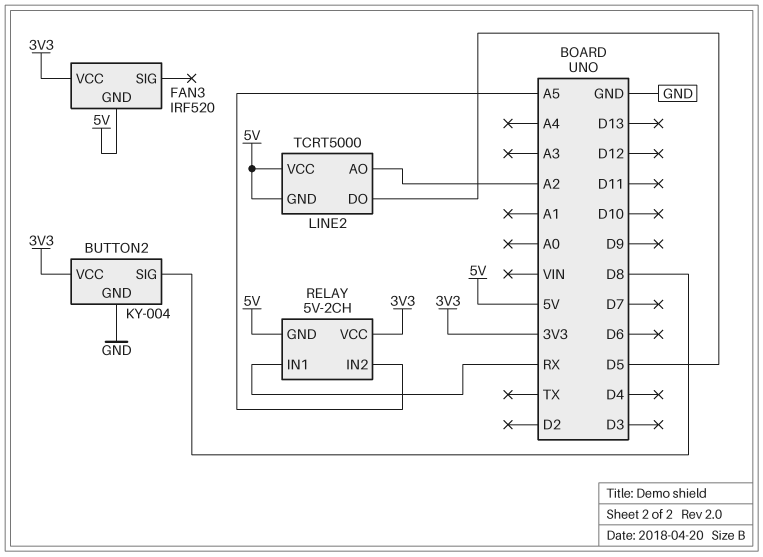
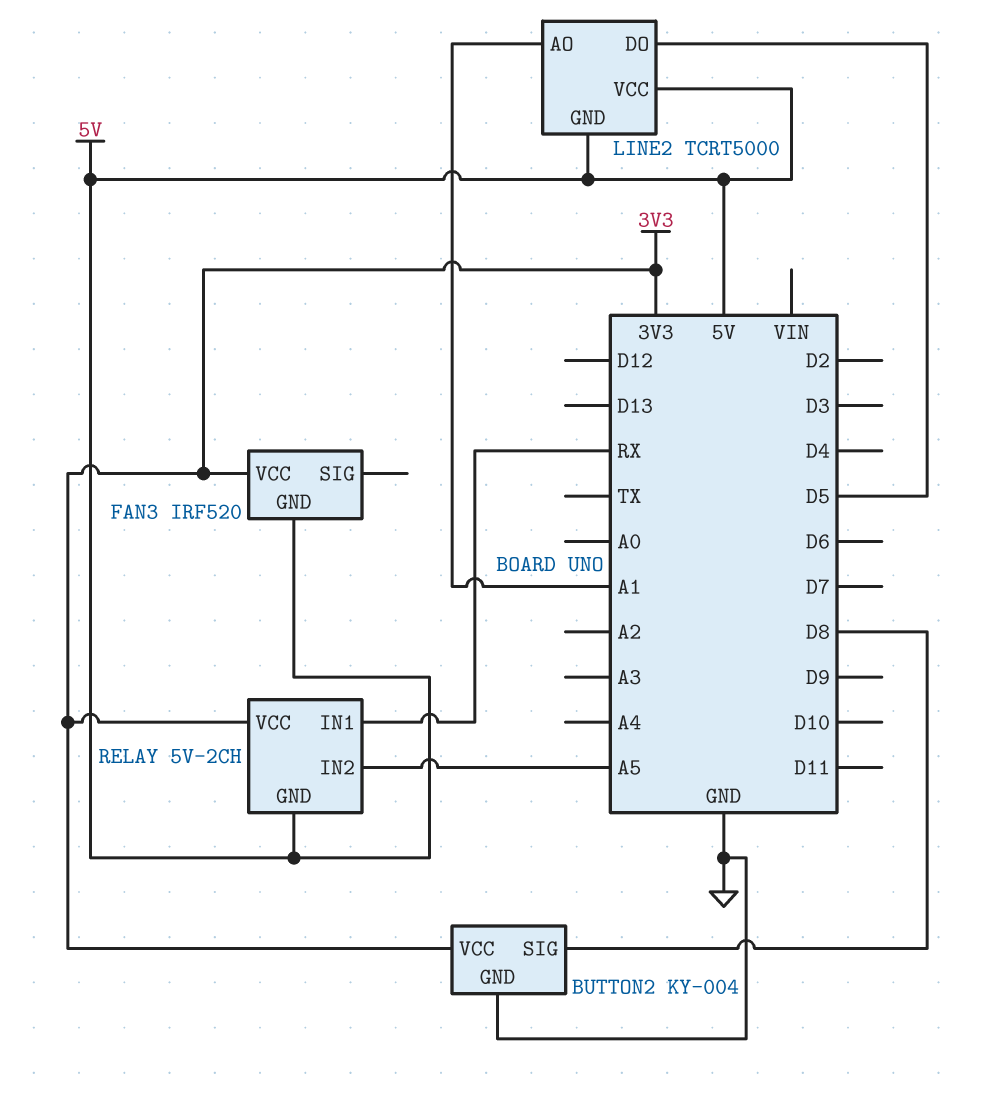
LINE2 pin AO: A2 -> A1

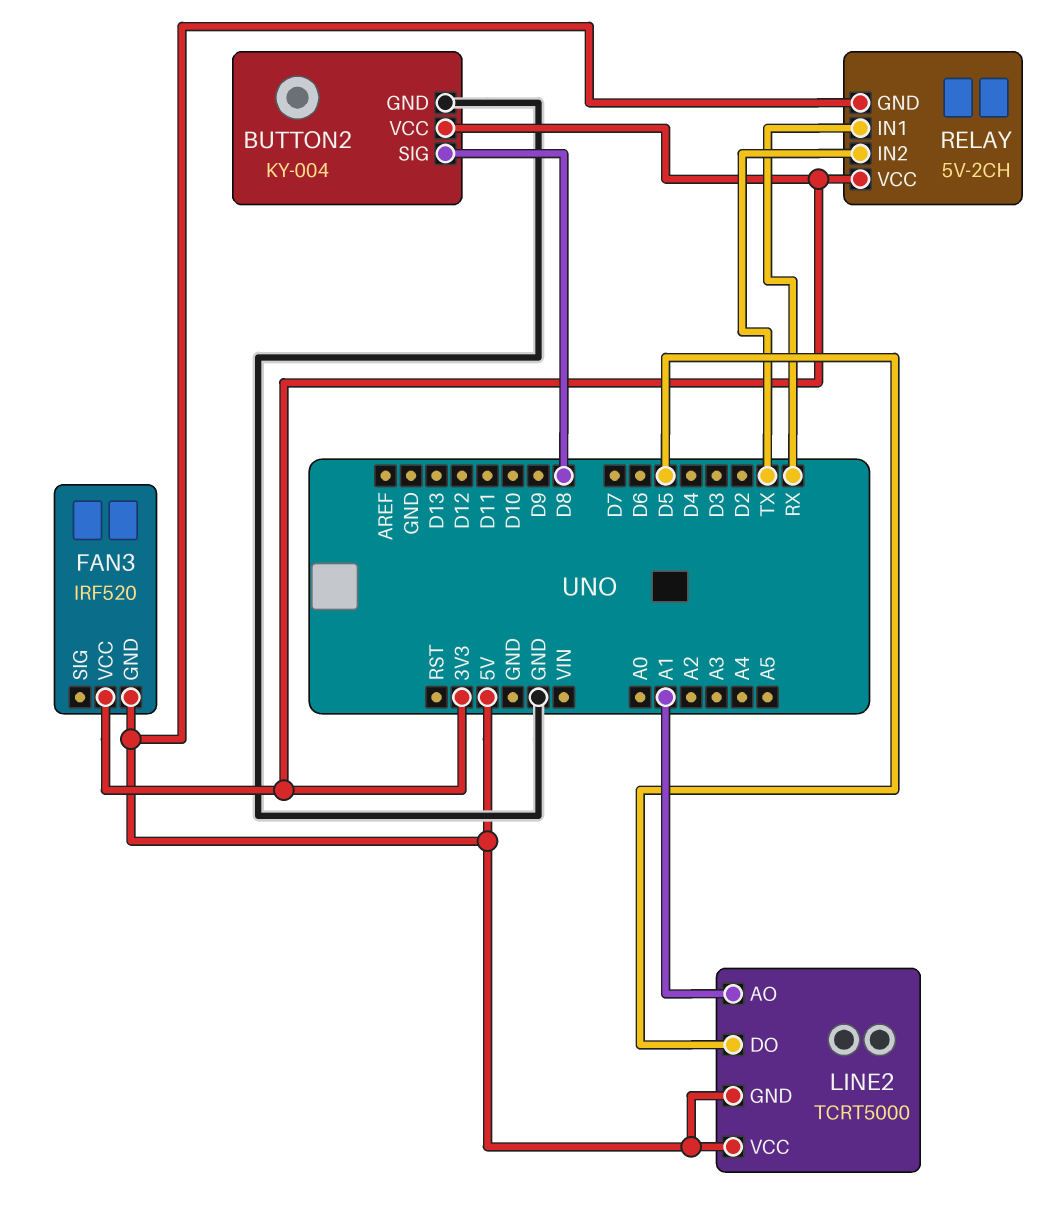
RELAY pin IN2: A5 -> TX

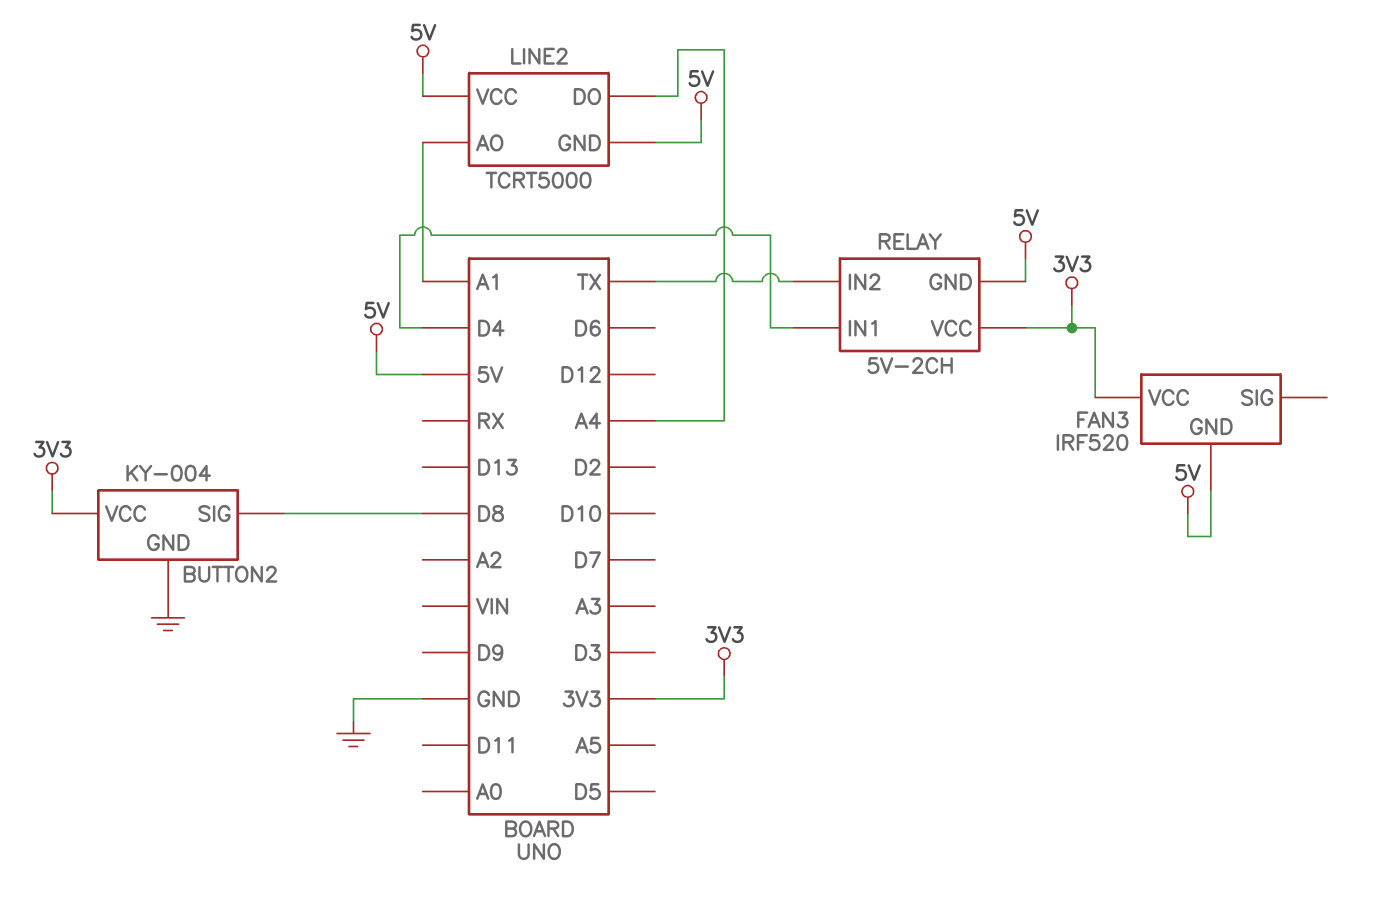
LINE2 pin DO: D5 -> A4
RELAY pin IN1: RX -> D4

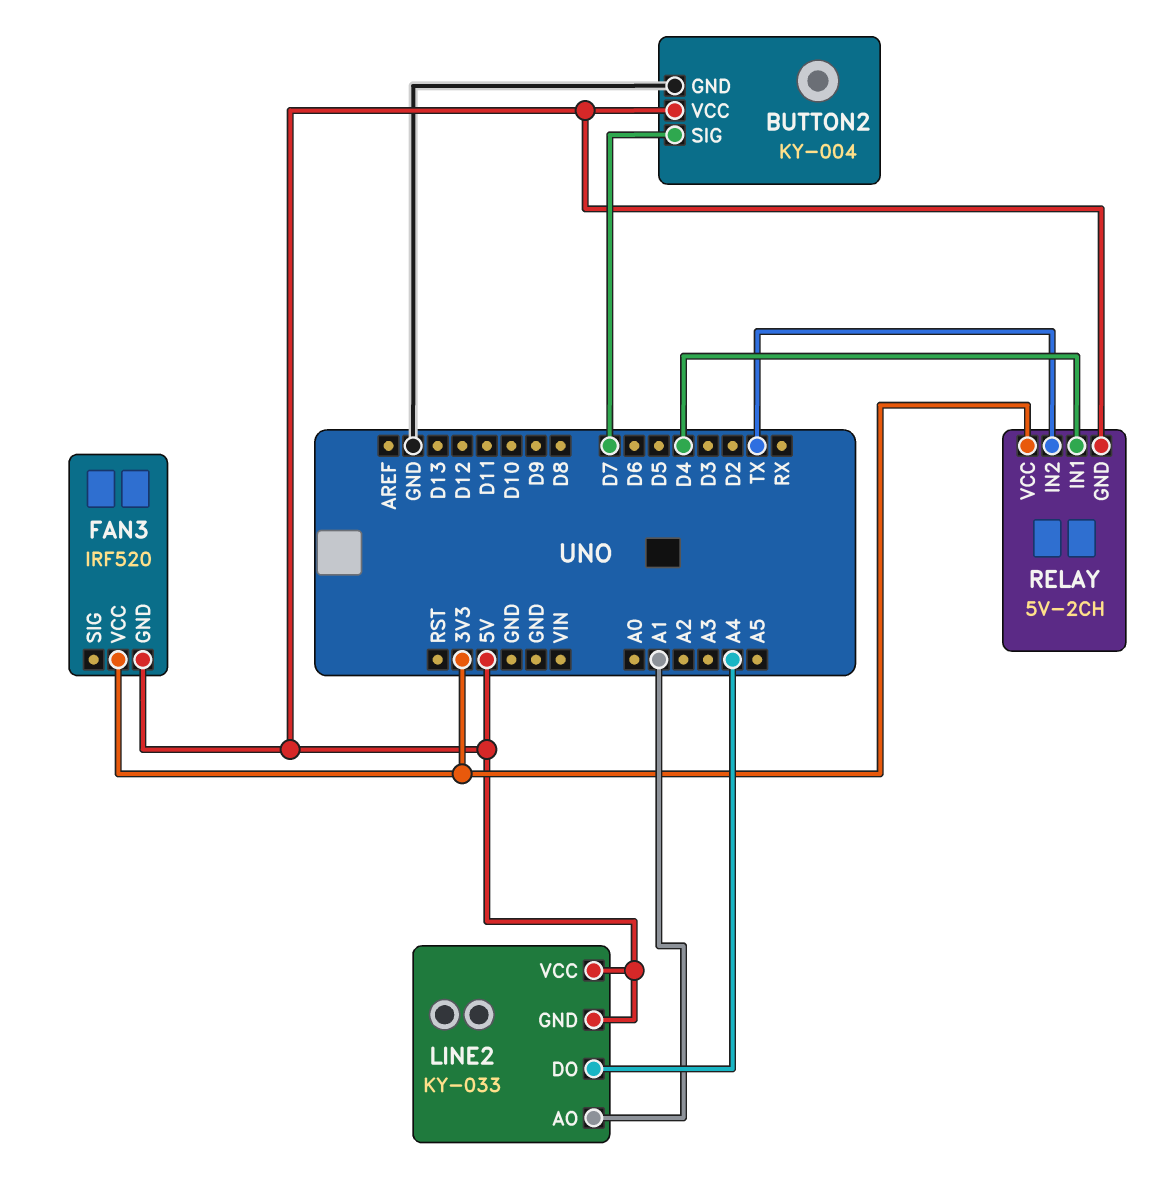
BUTTON2 pin SIG: D8 -> D7
BUTTON2 pin VCC: 3V3 -> 5V
LINE2: TCRT5000 -> KY-033

